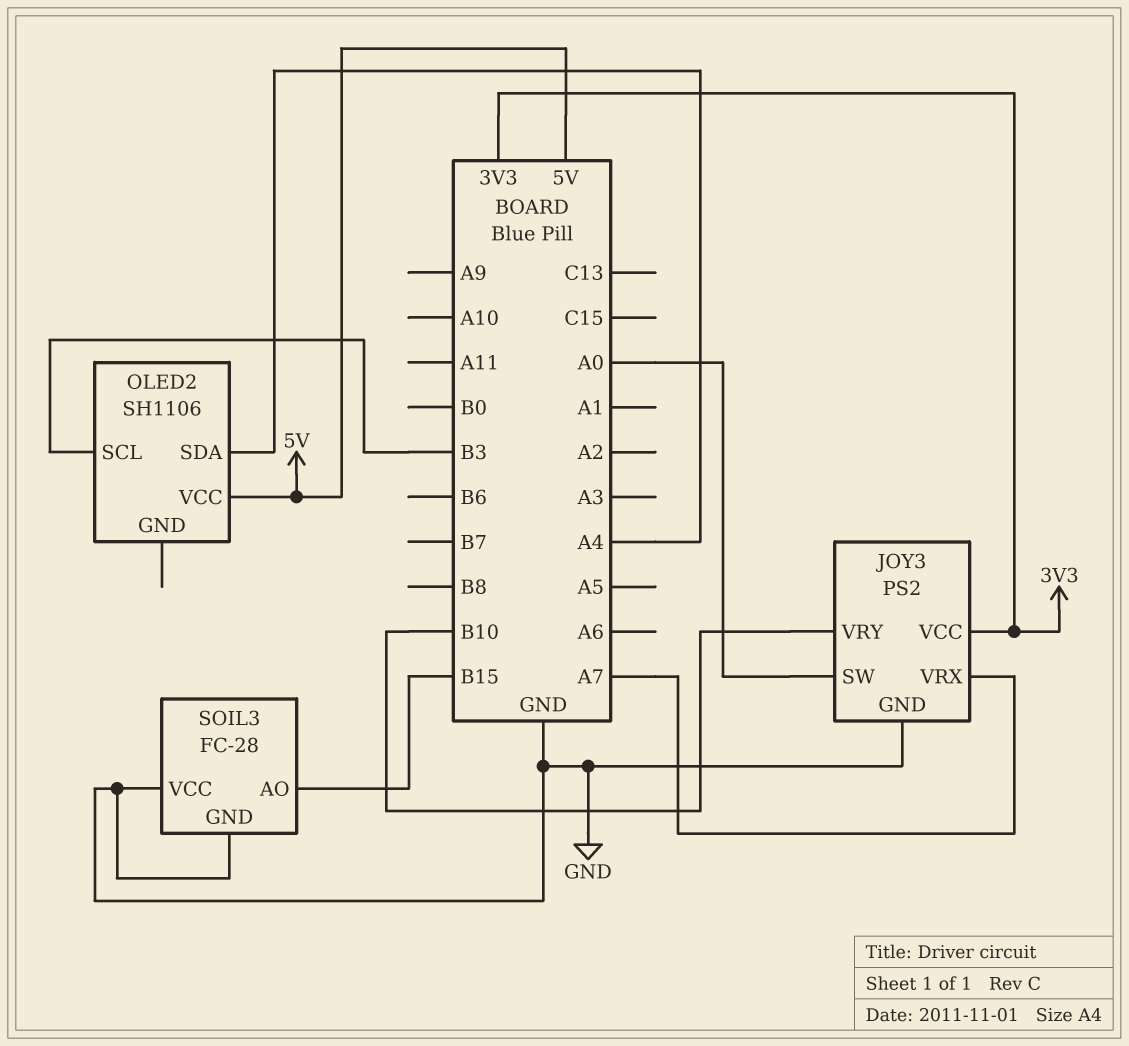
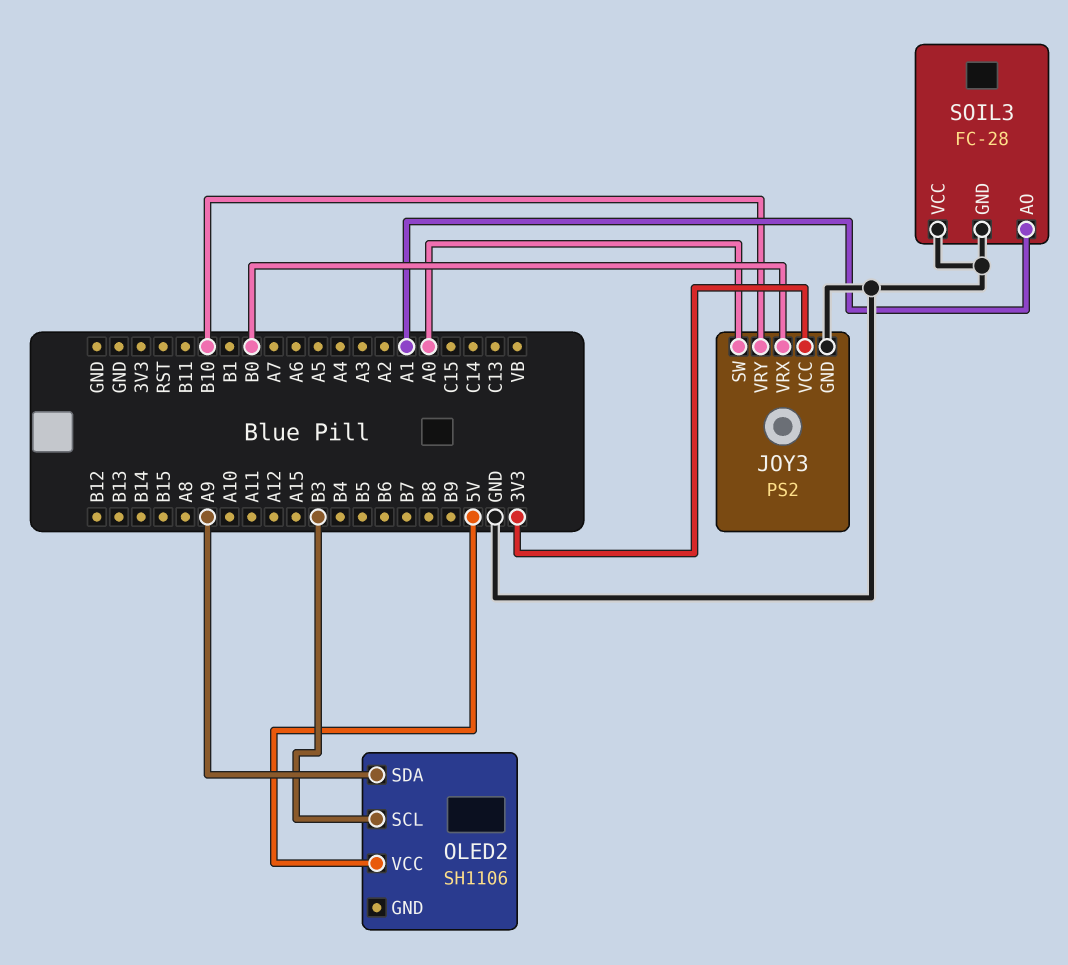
JOY3 pin VRX: A7 -> B0
OLED2 pin SDA: A4 -> A9
SOIL3 pin AO: B15 -> A1

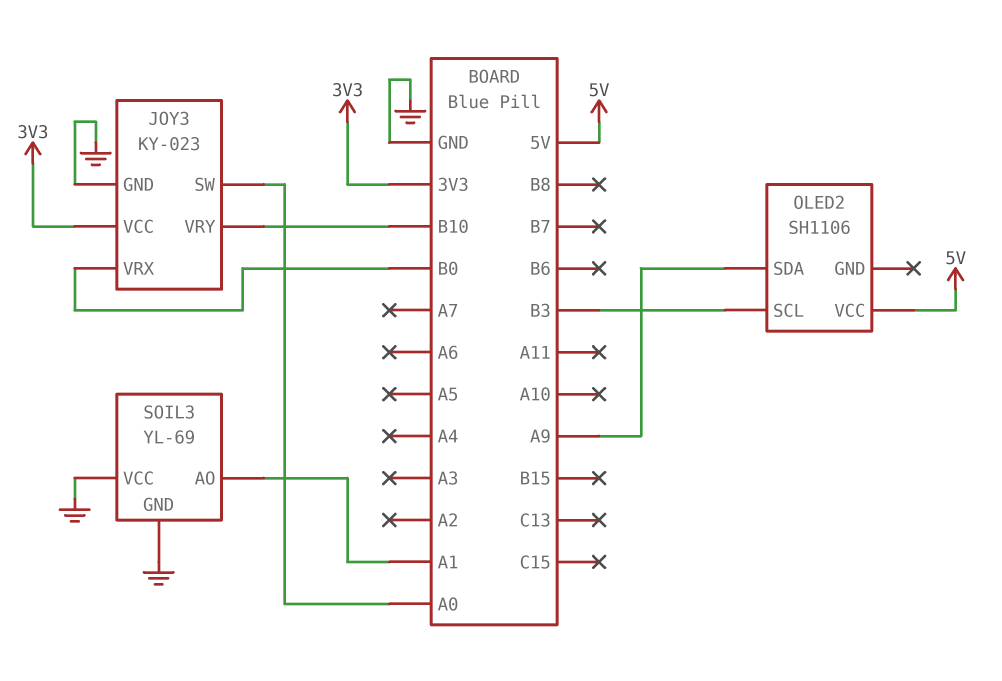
JOY3: PS2 -> KY-023
SOIL3: FC-28 -> YL-69

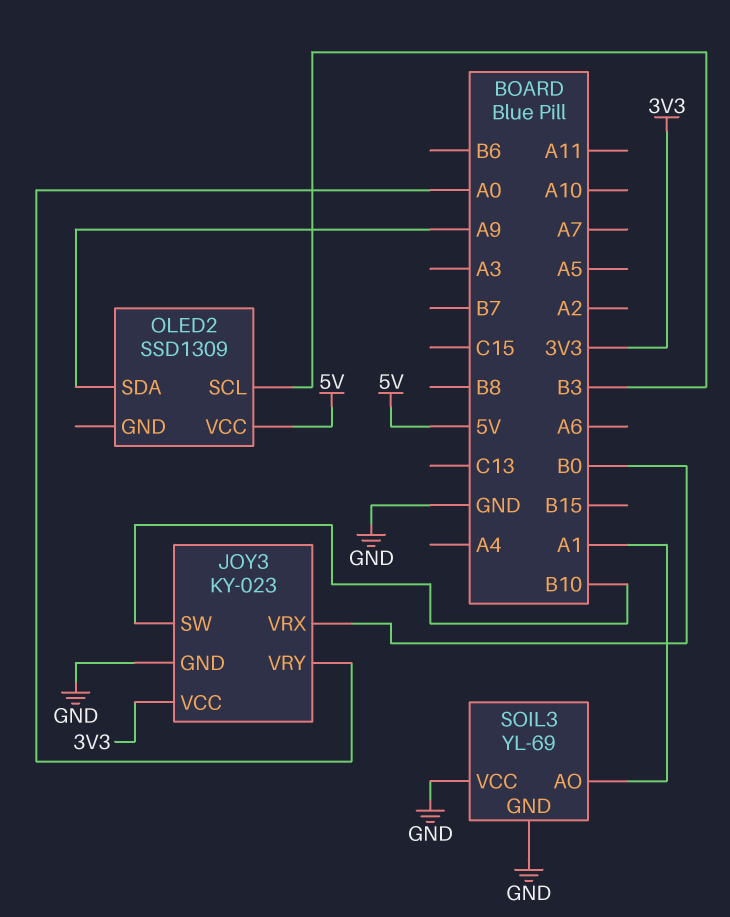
JOY3 pin SW: A0 -> B10
JOY3 pin VRY: B10 -> A0
OLED2: SH1106 -> SSD1309

